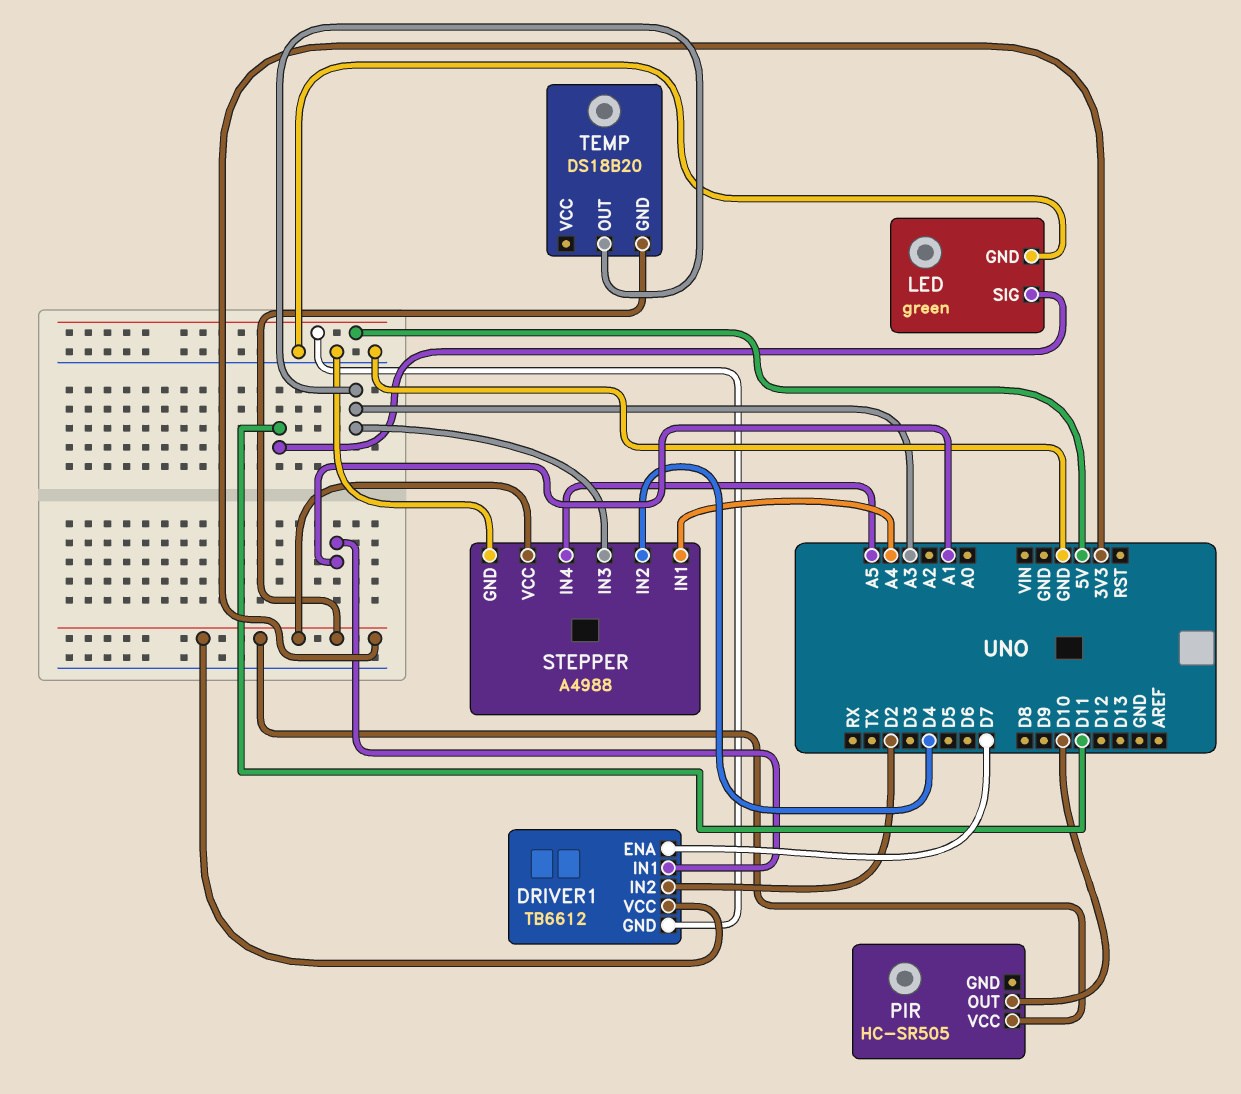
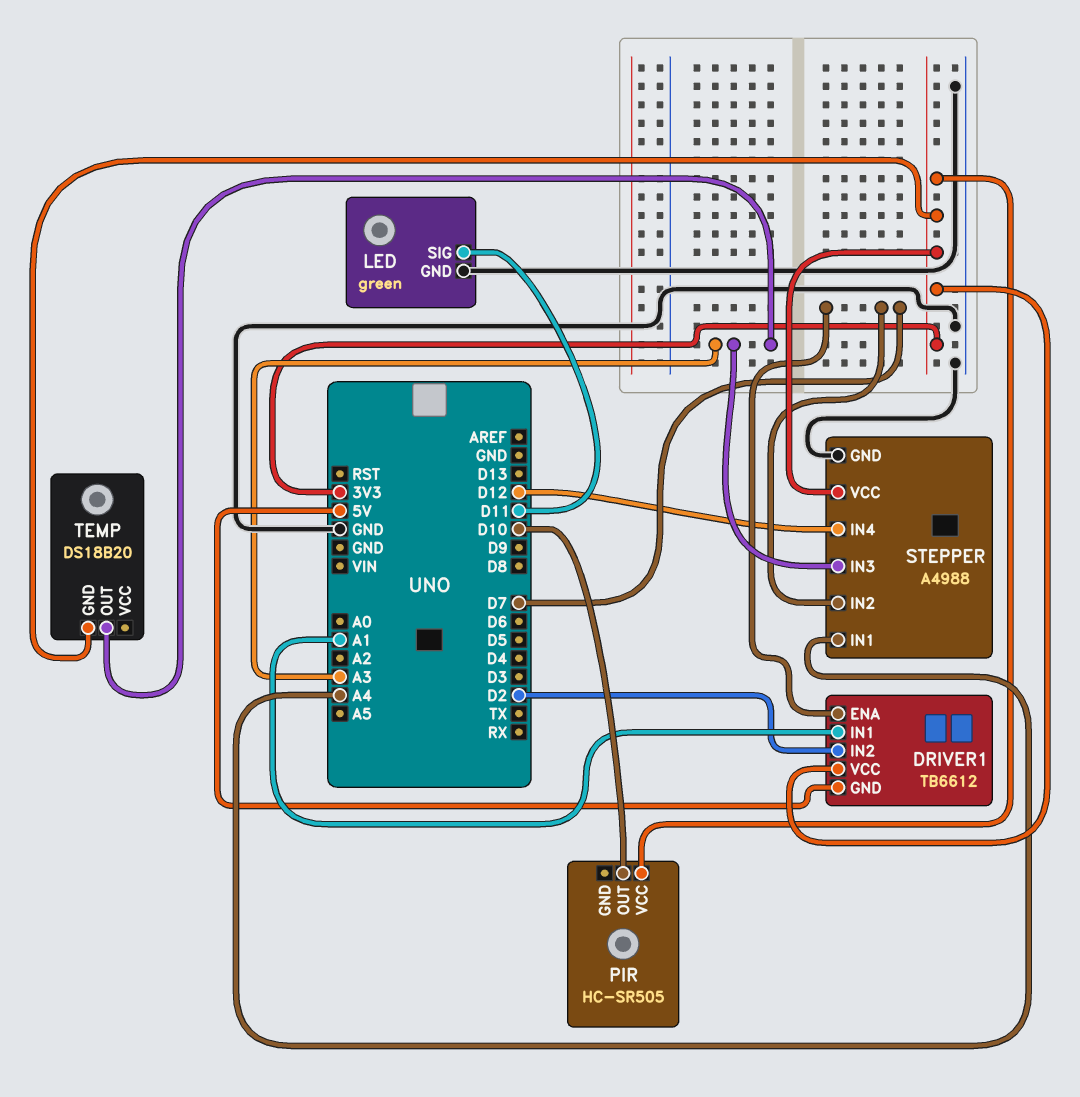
STEPPER pin IN2: D4 -> D7
STEPPER pin IN4: A5 -> D12

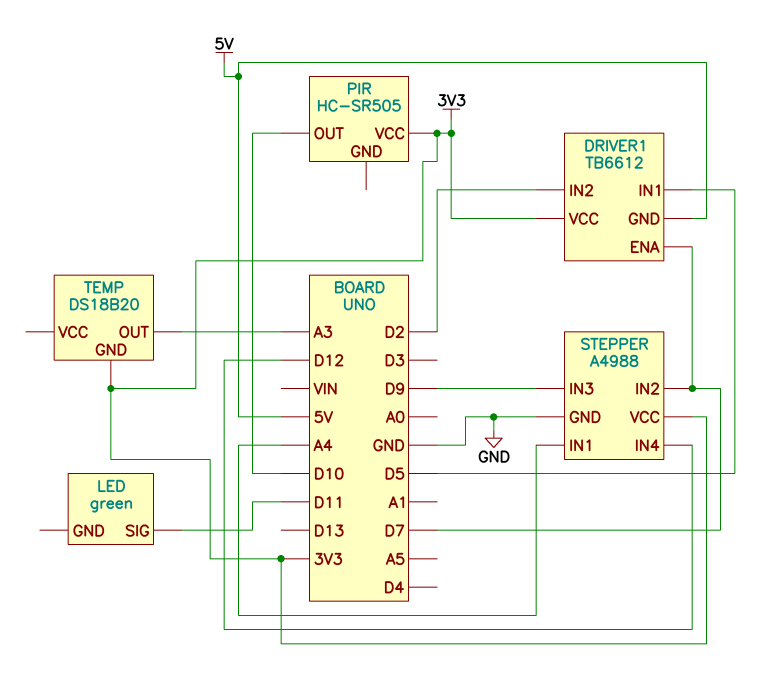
DRIVER1 pin IN1: A1 -> D5
LED pin GND: GND -> none
STEPPER pin IN3: A3 -> D9

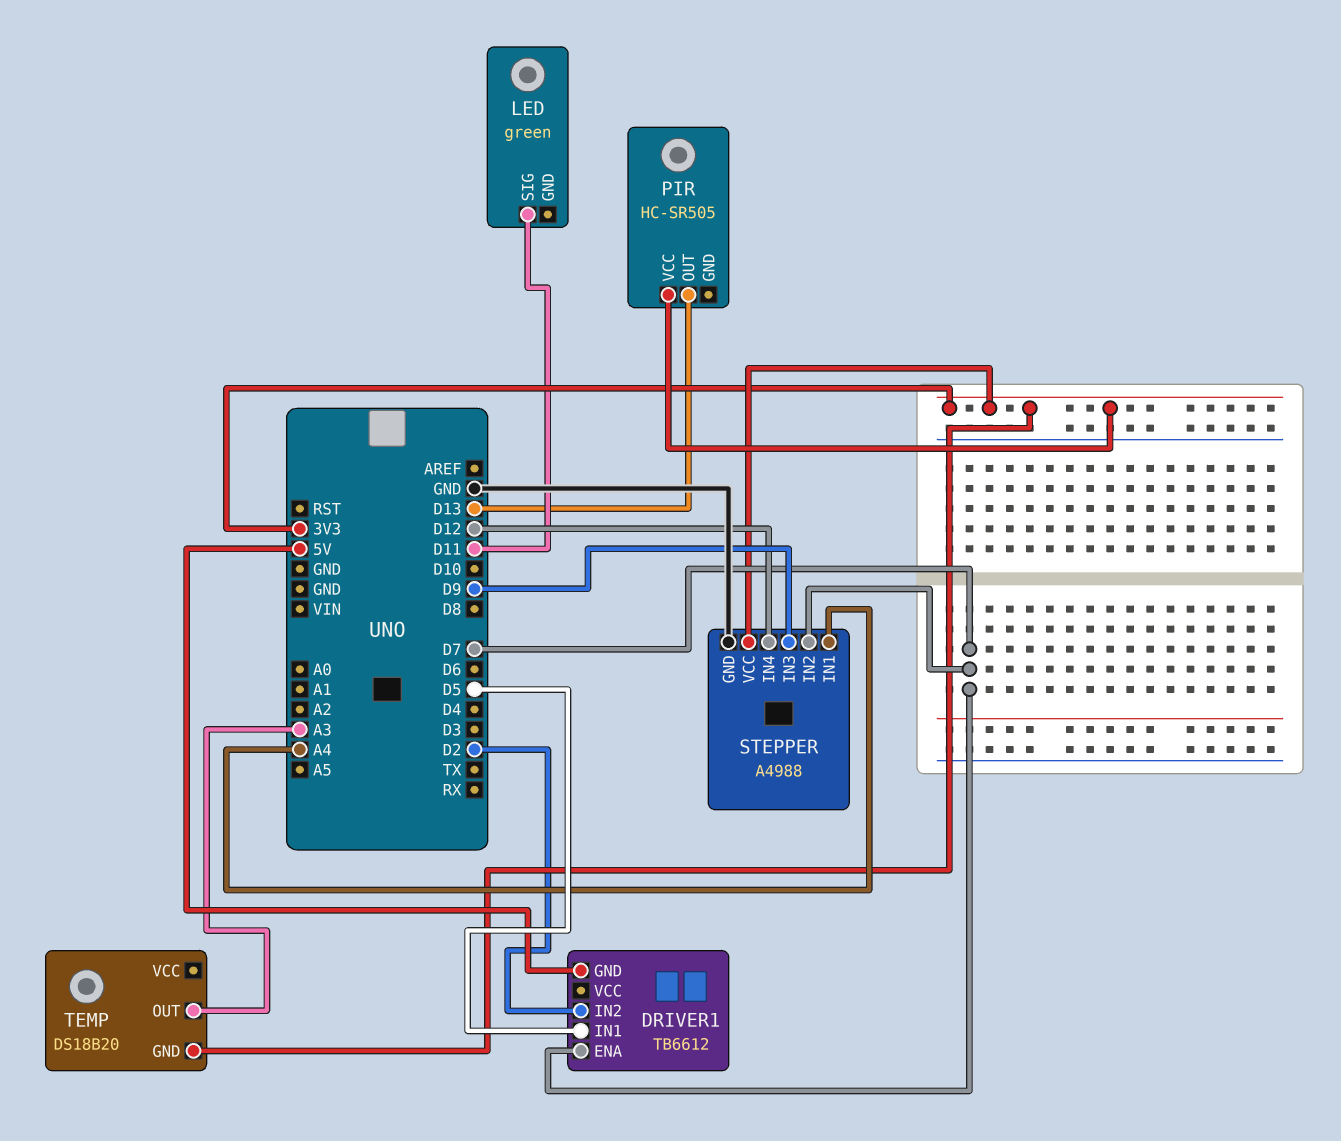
DRIVER1 pin VCC: 3V3 -> none
PIR pin OUT: D10 -> D13

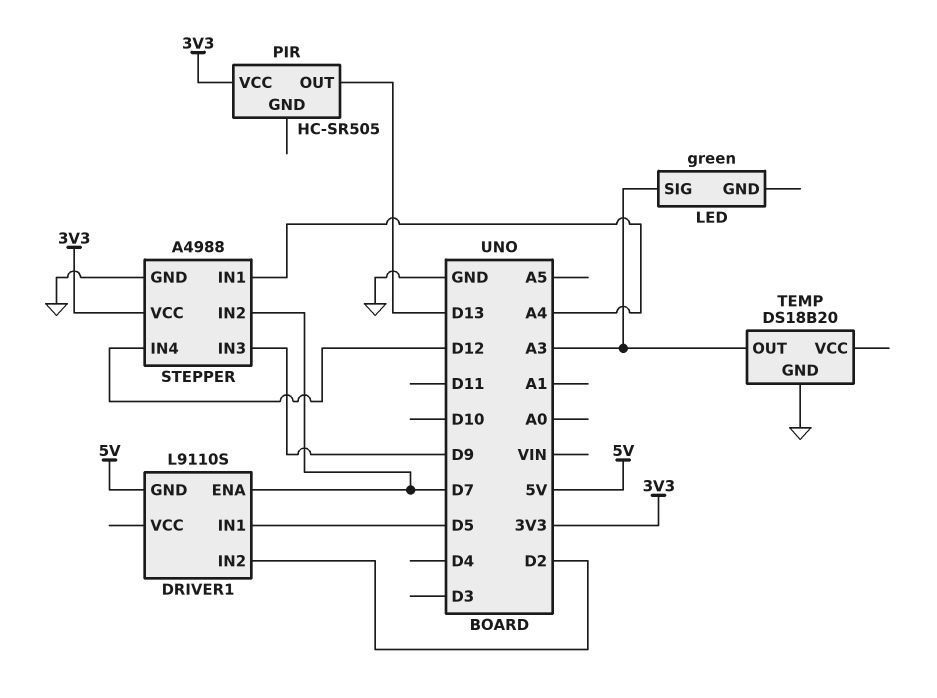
DRIVER1: TB6612 -> L9110S
LED pin SIG: D11 -> A3
TEMP pin GND: 3V3 -> GND

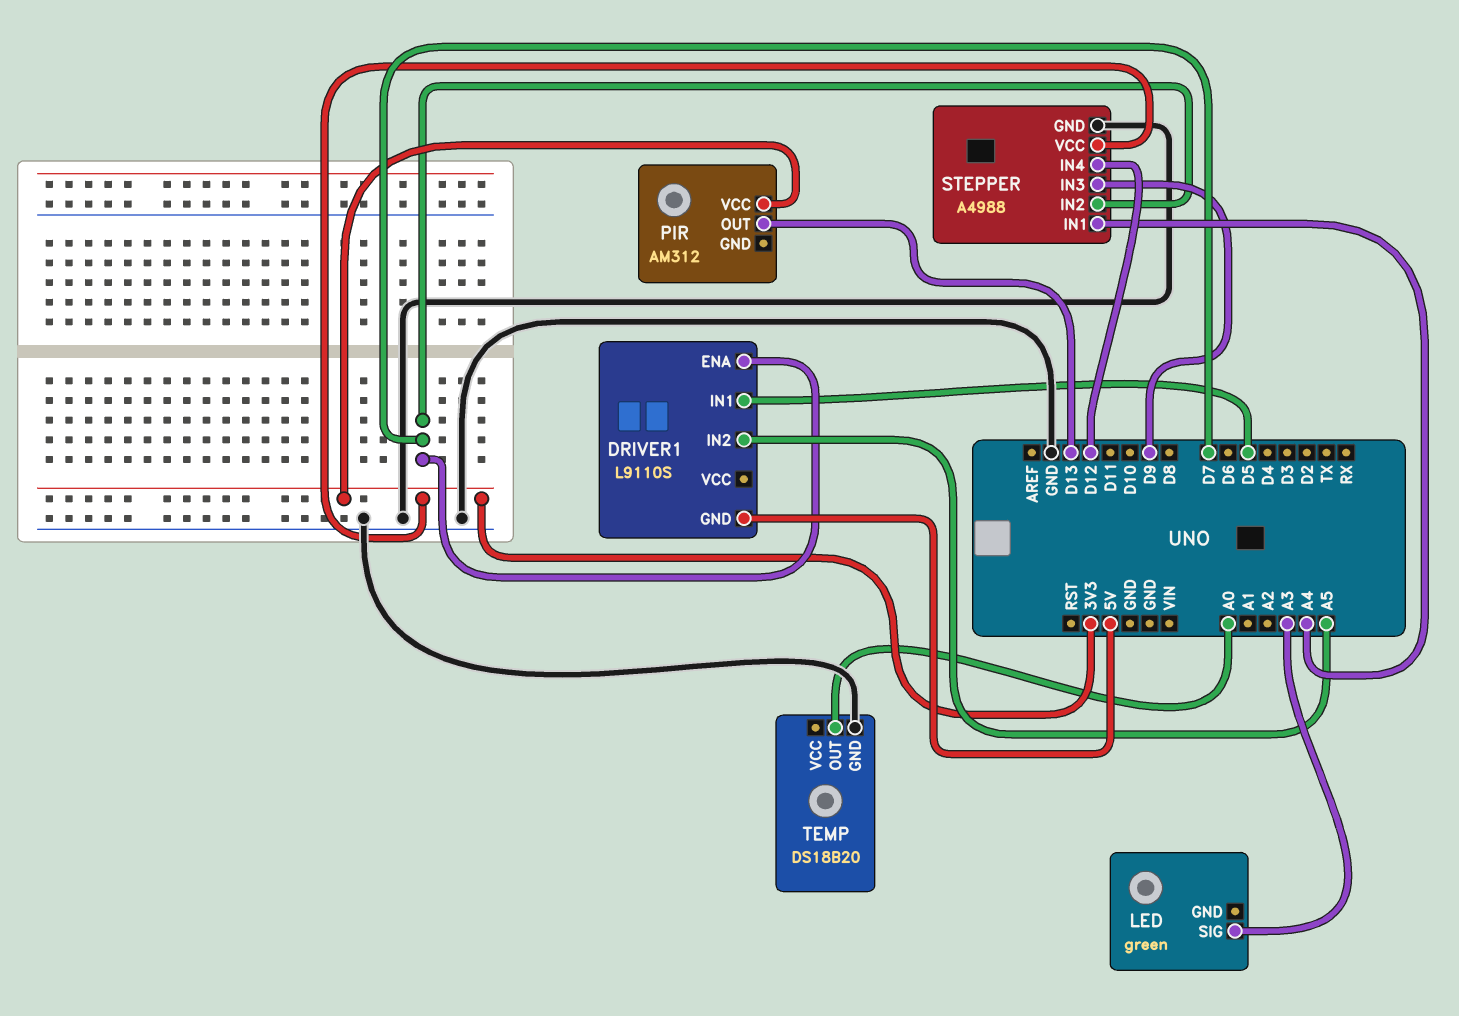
DRIVER1 pin IN2: D2 -> A5
PIR: HC-SR505 -> AM312
TEMP pin OUT: A3 -> A0

